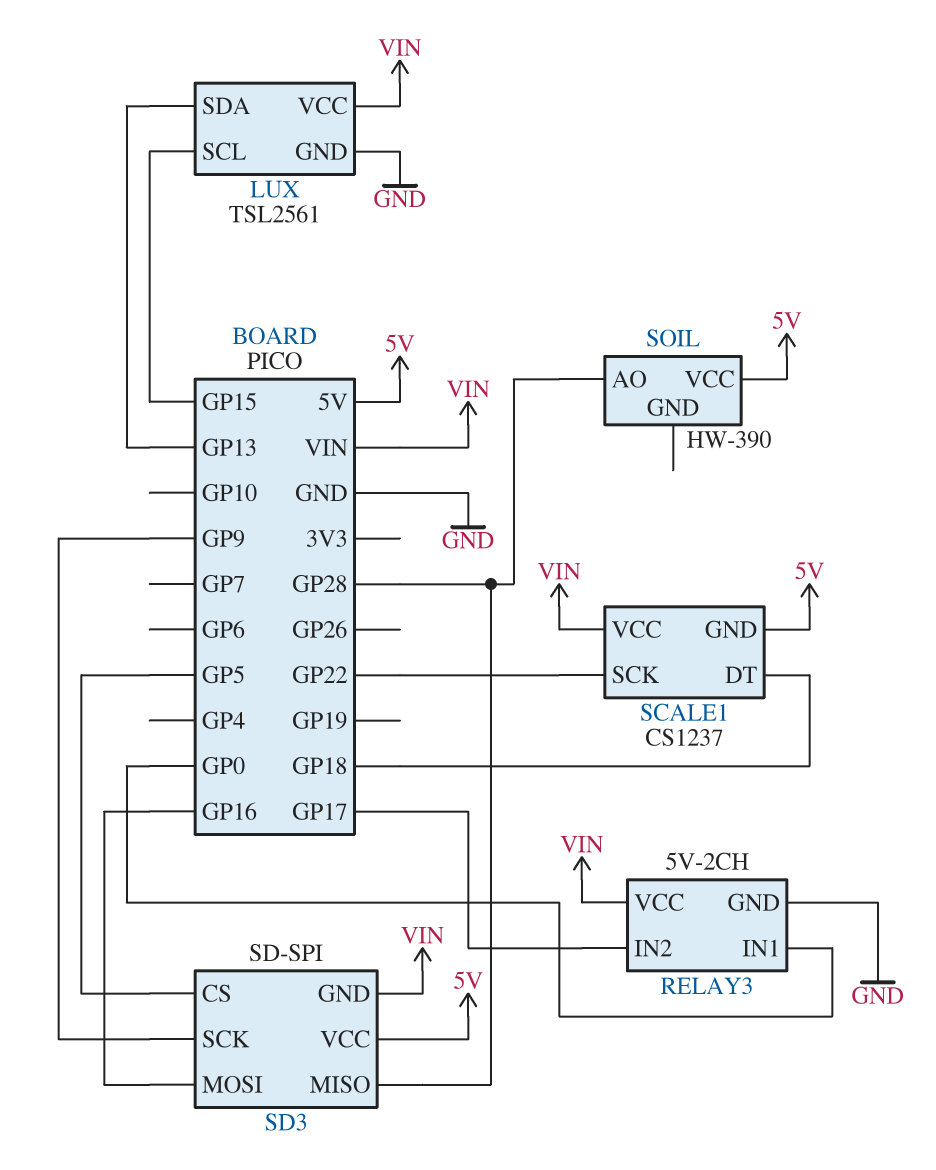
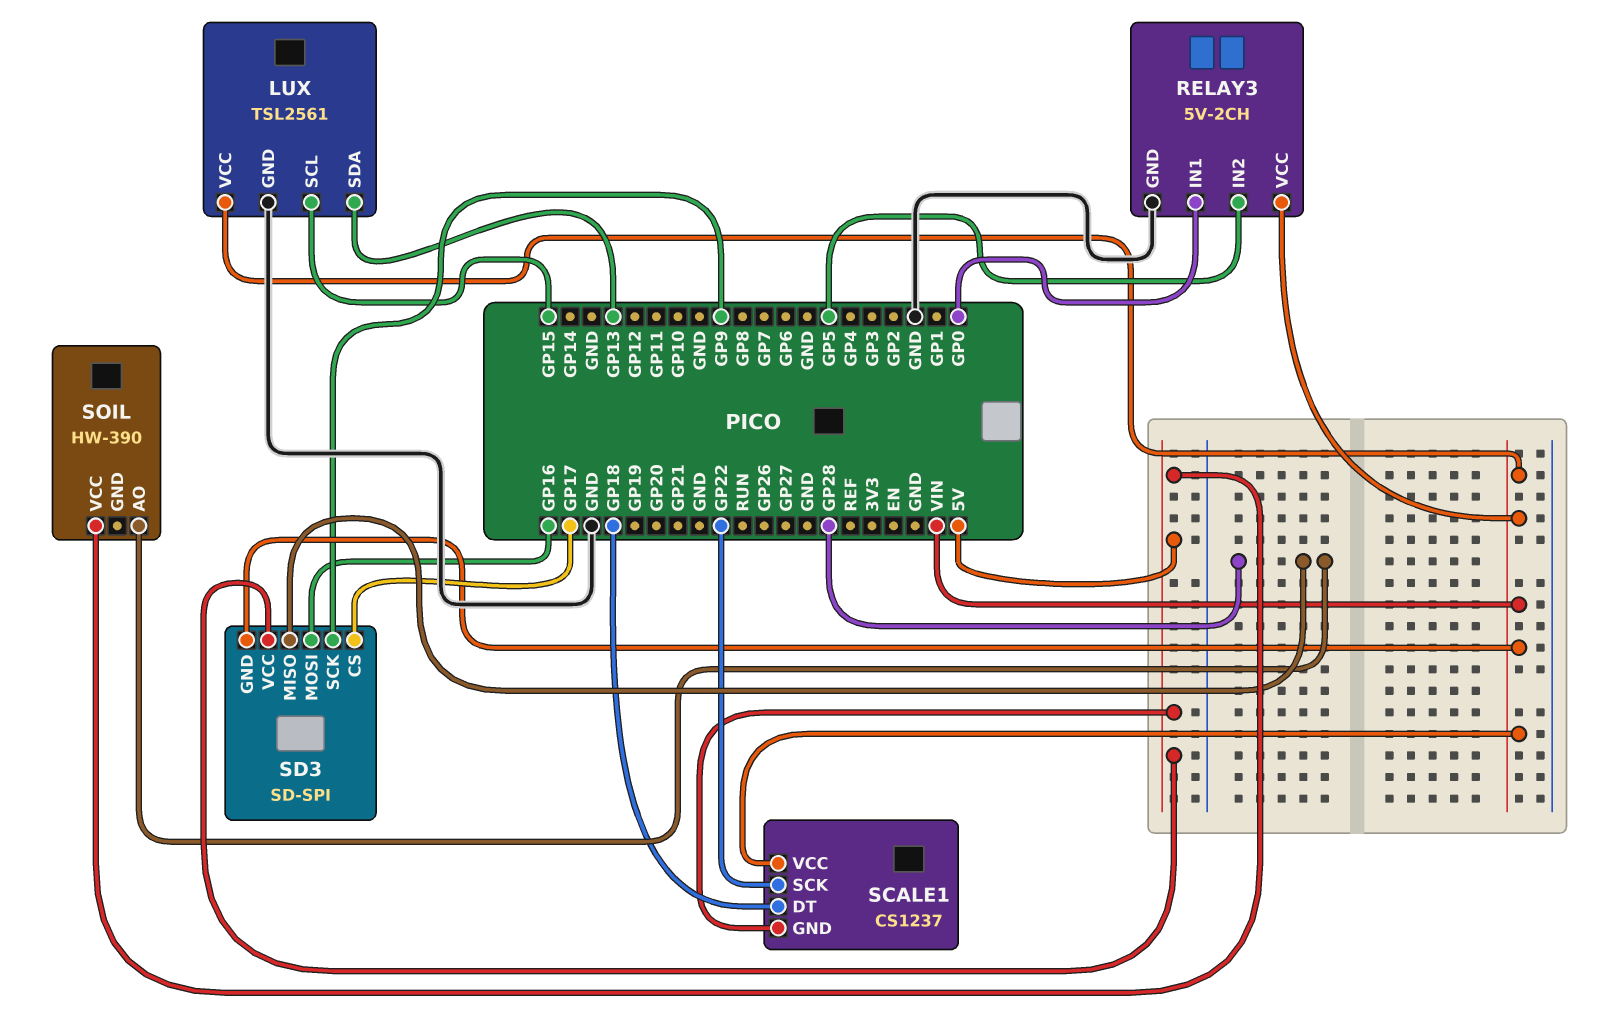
RELAY3 pin IN2: GP17 -> GP5
SD3 pin CS: GP5 -> GP17

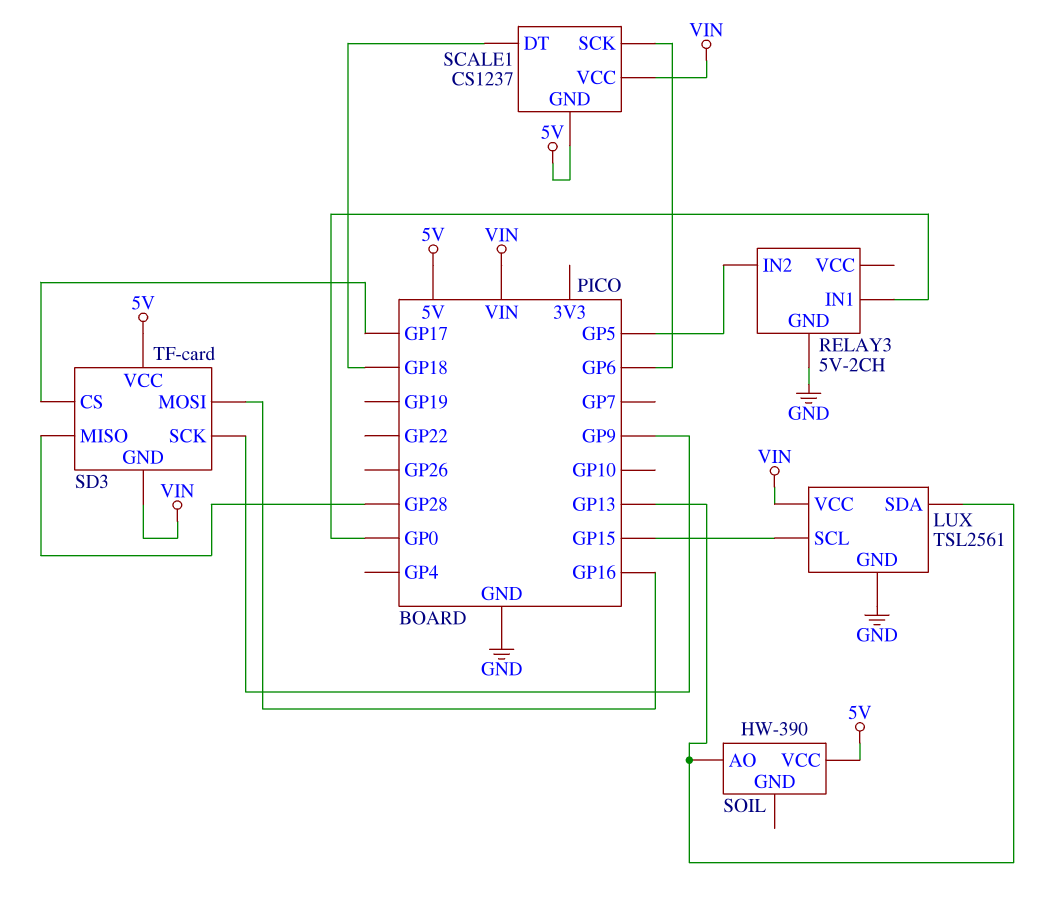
RELAY3 pin VCC: VIN -> none
SCALE1 pin SCK: GP22 -> GP6
SD3: SD-SPI -> TF-card
SOIL pin AO: GP28 -> GP13

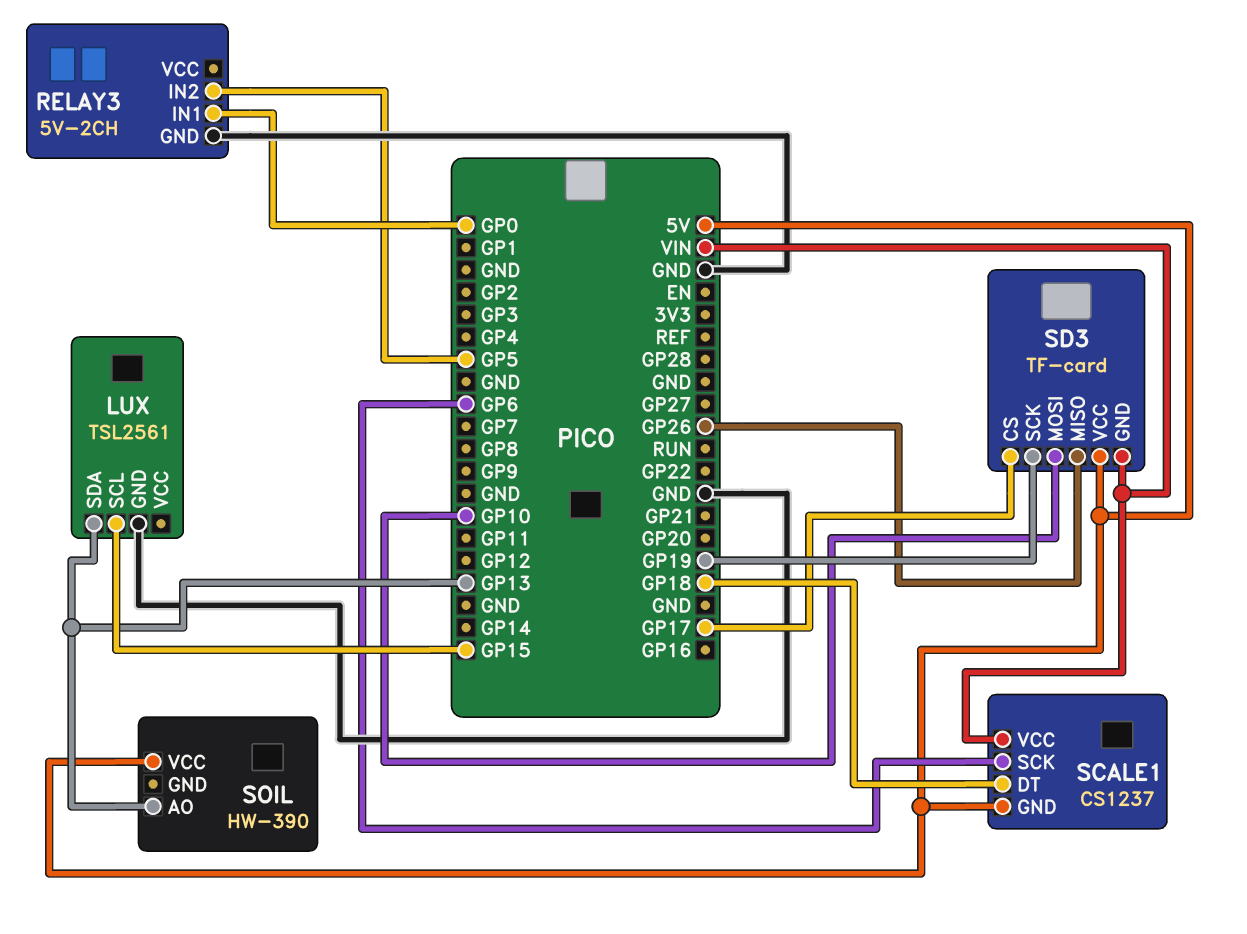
LUX pin VCC: VIN -> none
SD3 pin MISO: GP28 -> GP26
SD3 pin MOSI: GP16 -> GP10
SD3 pin SCK: GP9 -> GP19

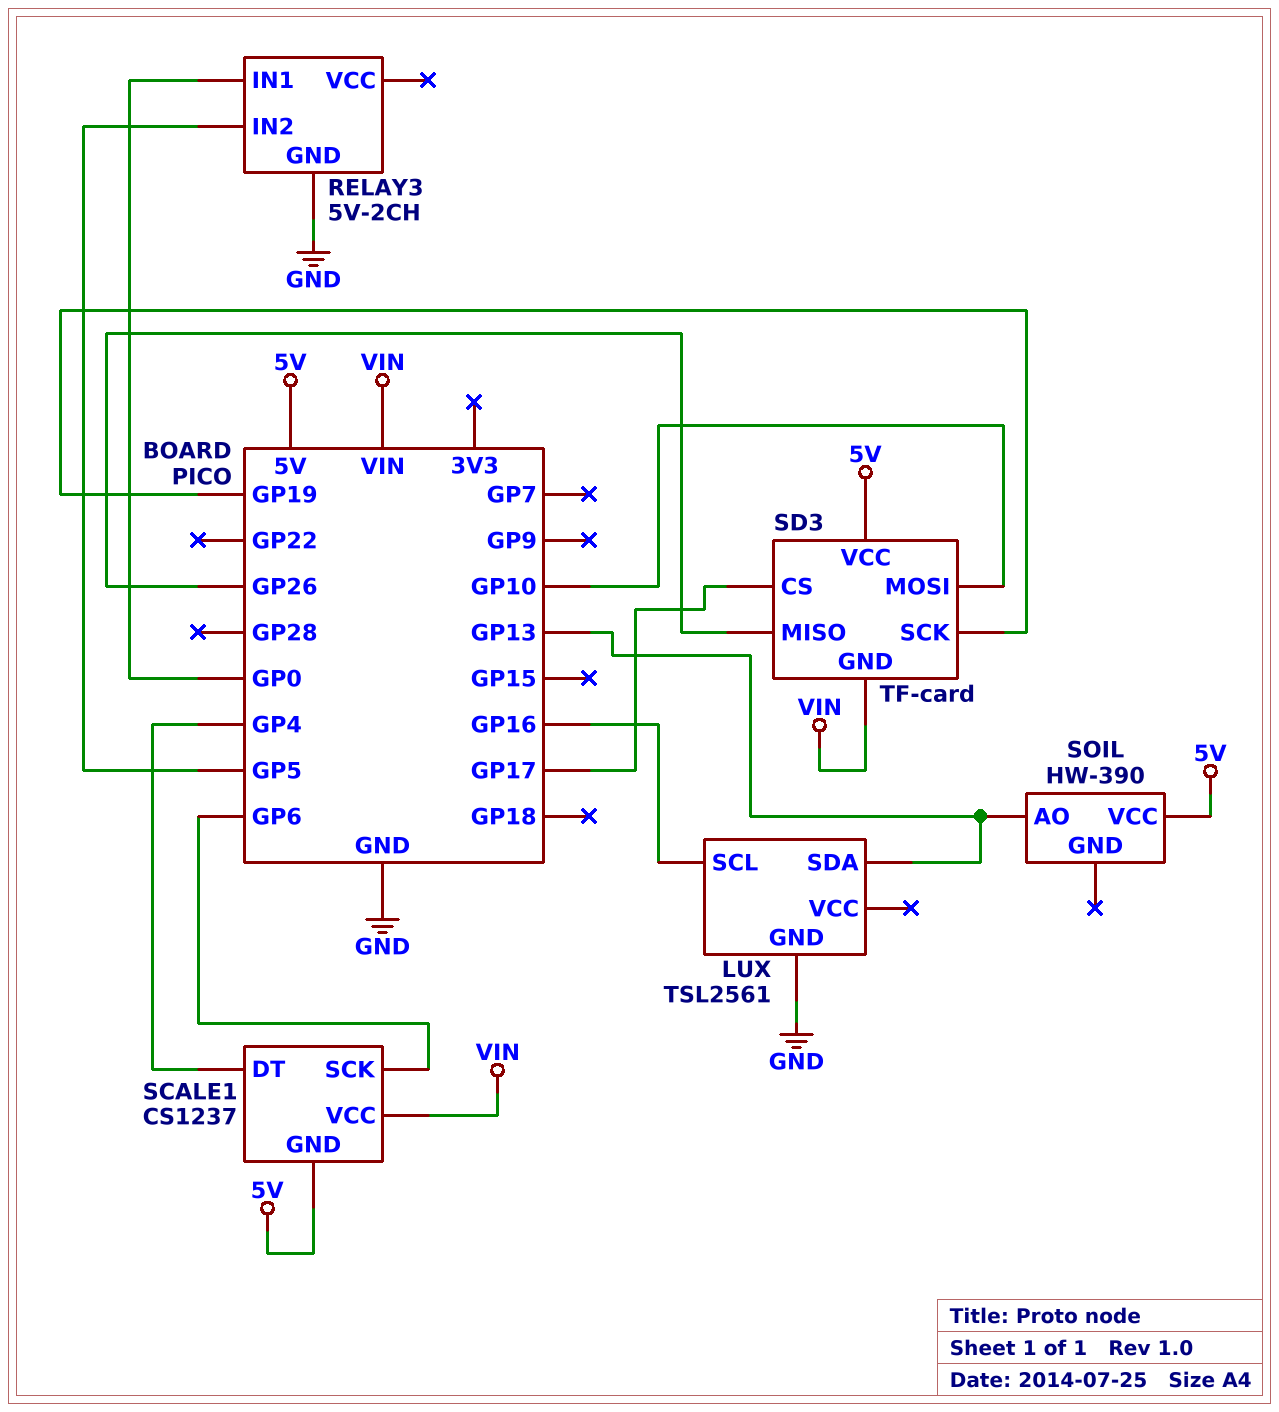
LUX pin SCL: GP15 -> GP16
SCALE1 pin DT: GP18 -> GP4

